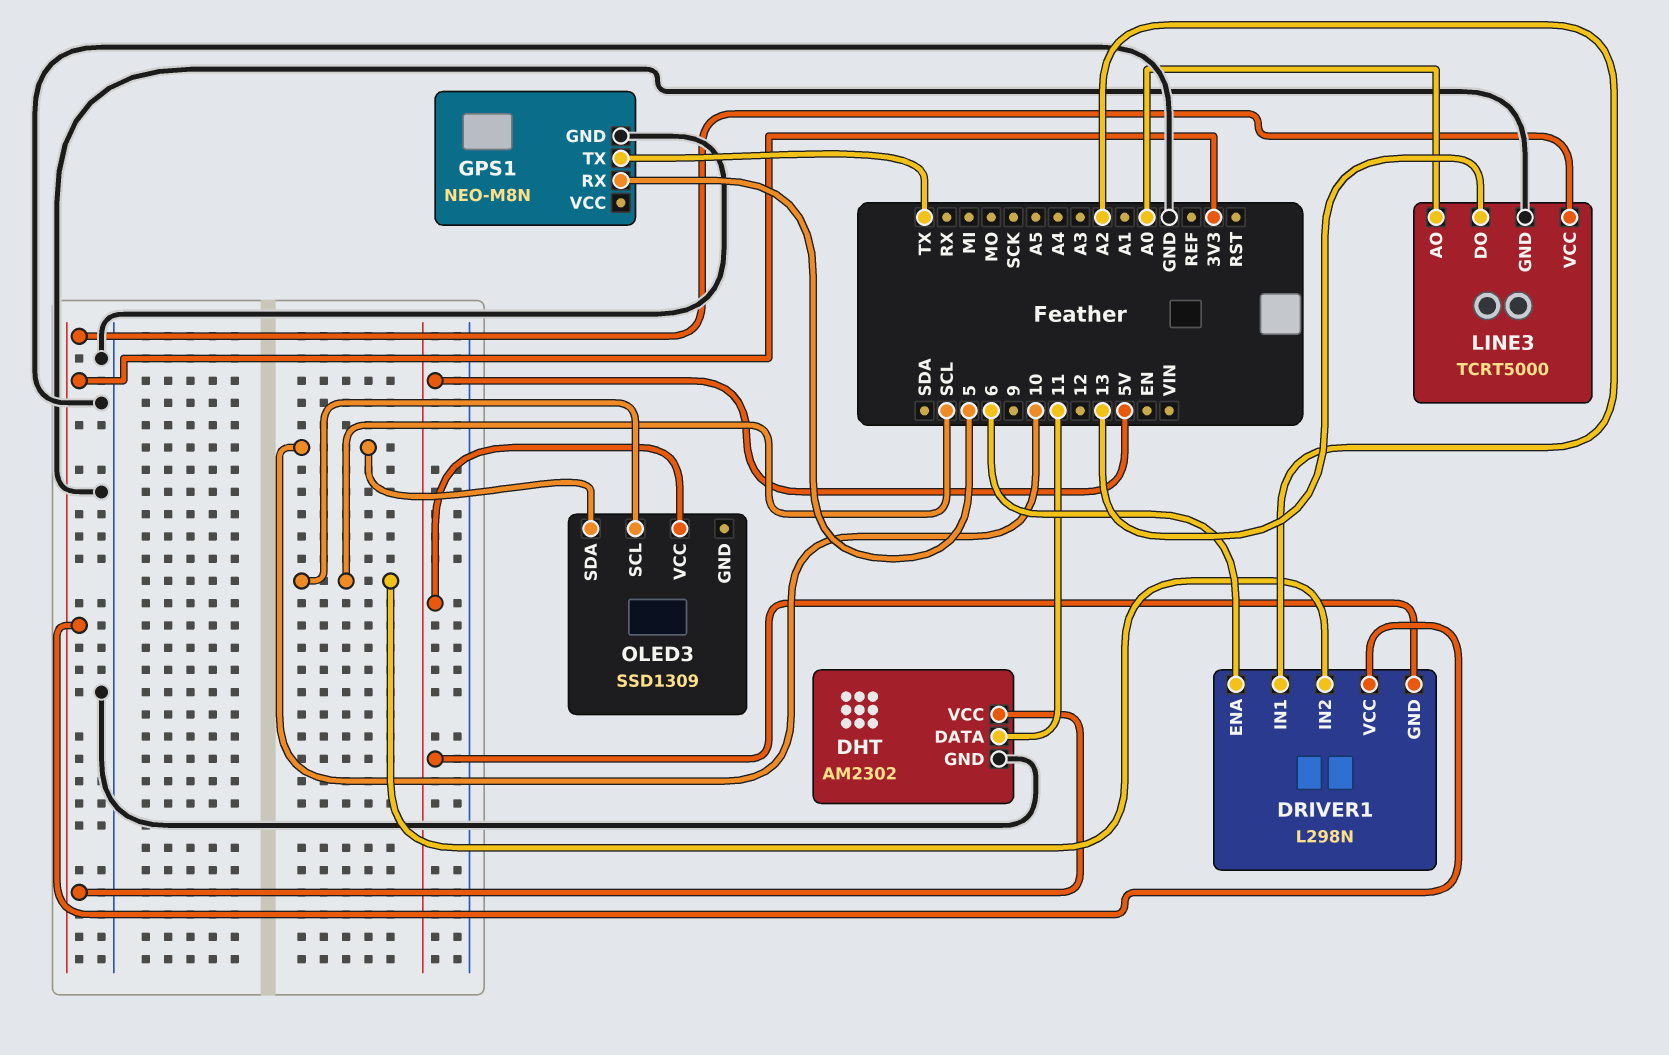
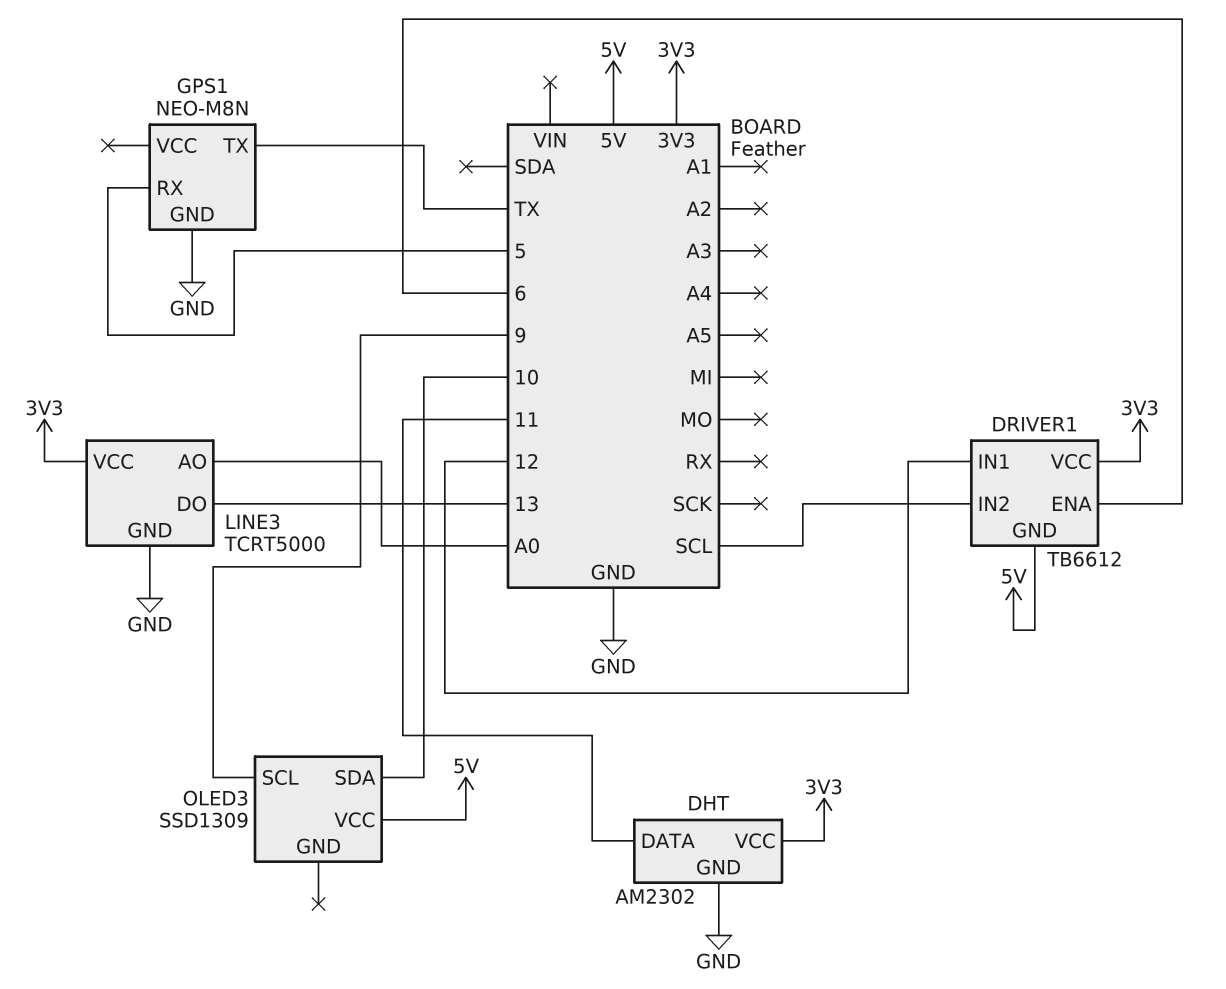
DRIVER1: L298N -> TB6612
DRIVER1 pin IN1: A2 -> 12
OLED3 pin SCL: SCL -> 9

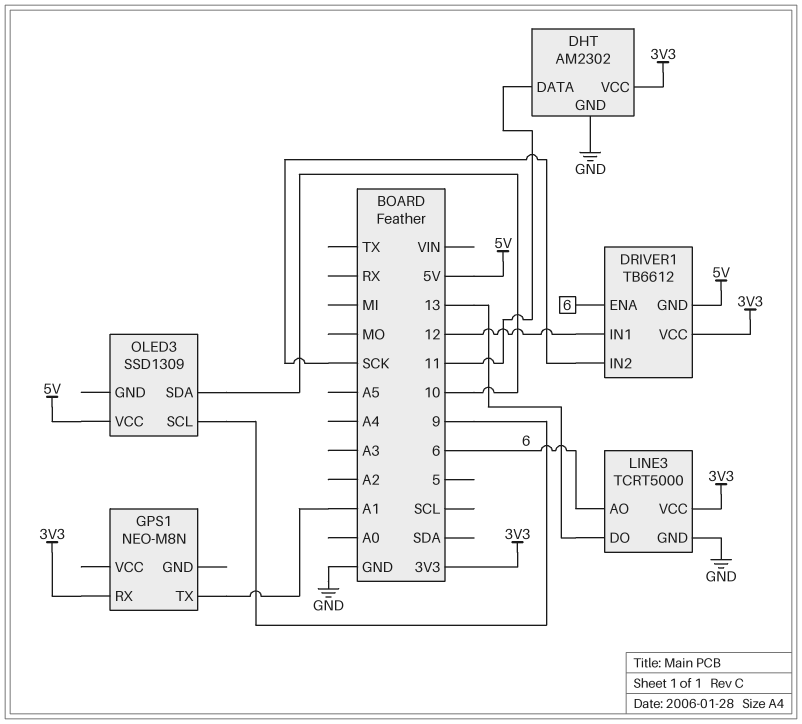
DRIVER1 pin IN2: SCL -> SCK
GPS1 pin GND: GND -> none
GPS1 pin RX: 5 -> 3V3
GPS1 pin TX: TX -> A1
LINE3 pin AO: A0 -> 6

